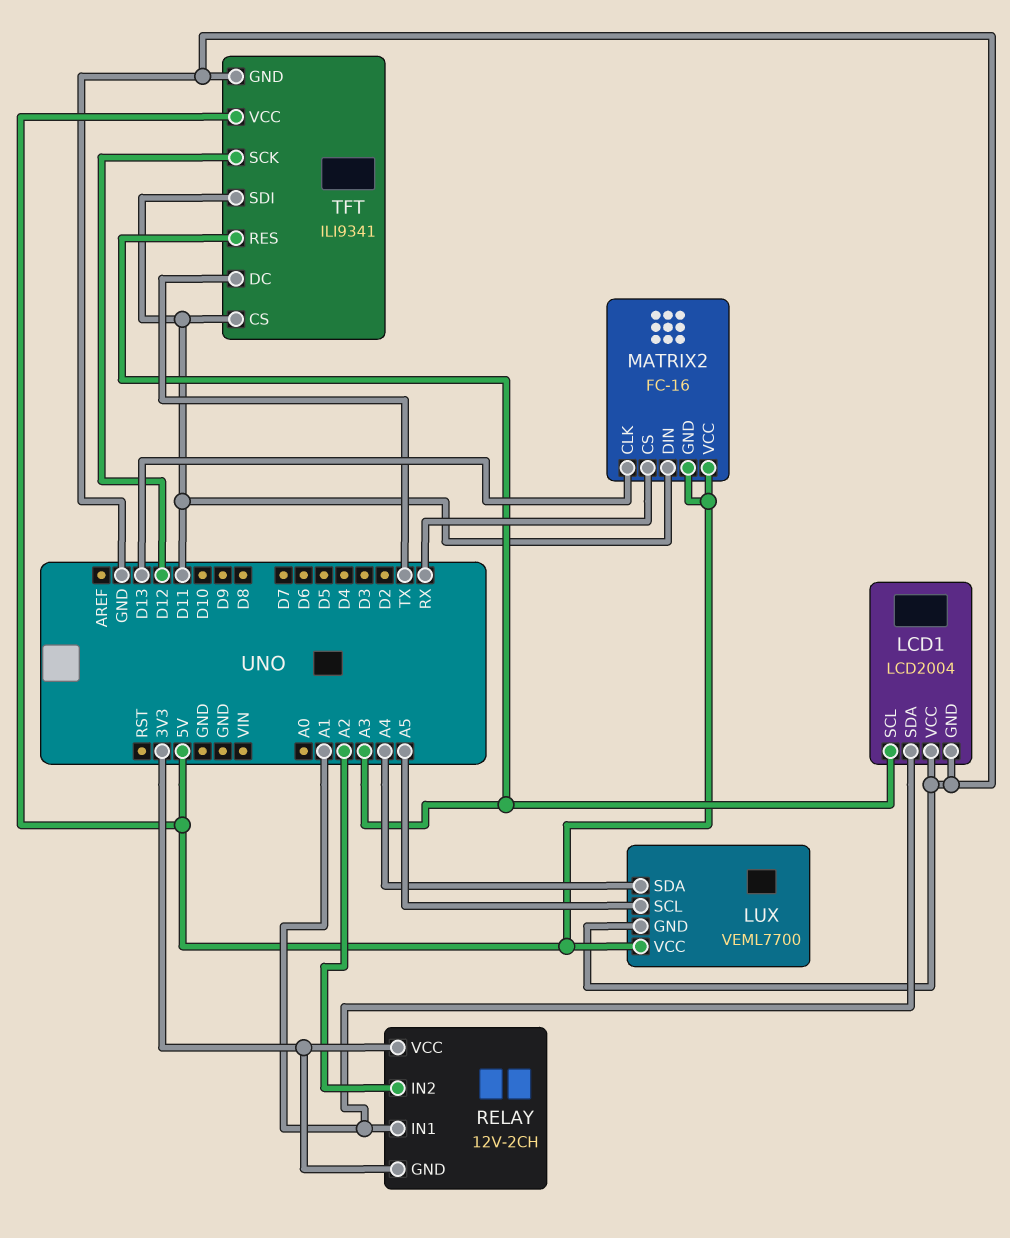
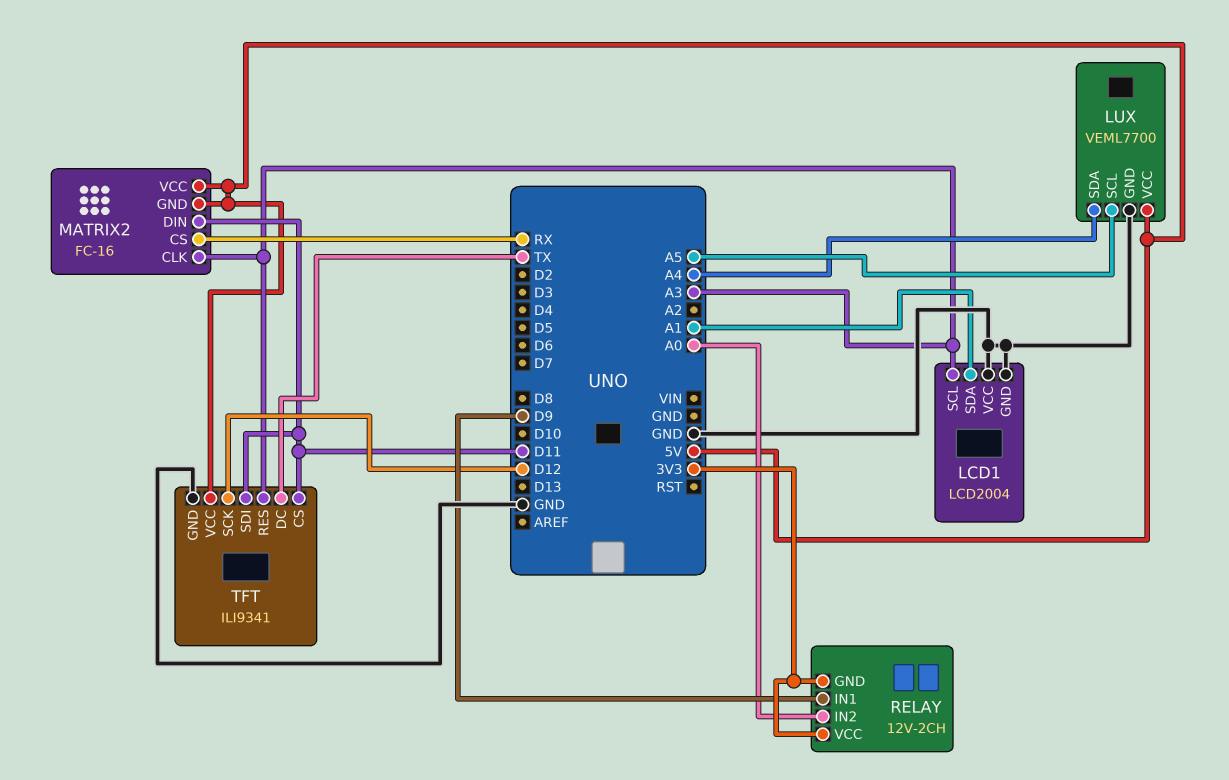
MATRIX2 pin CLK: D13 -> A3
RELAY pin IN1: A1 -> D9
RELAY pin IN2: A2 -> A0

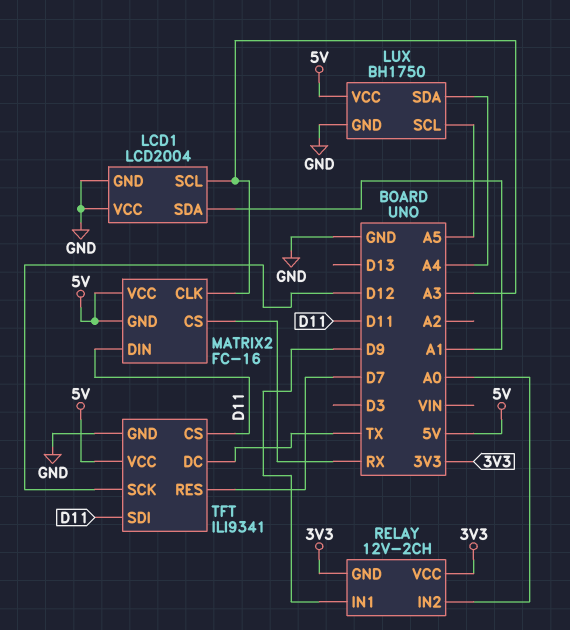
LUX: VEML7700 -> BH1750
TFT pin RES: A3 -> D7

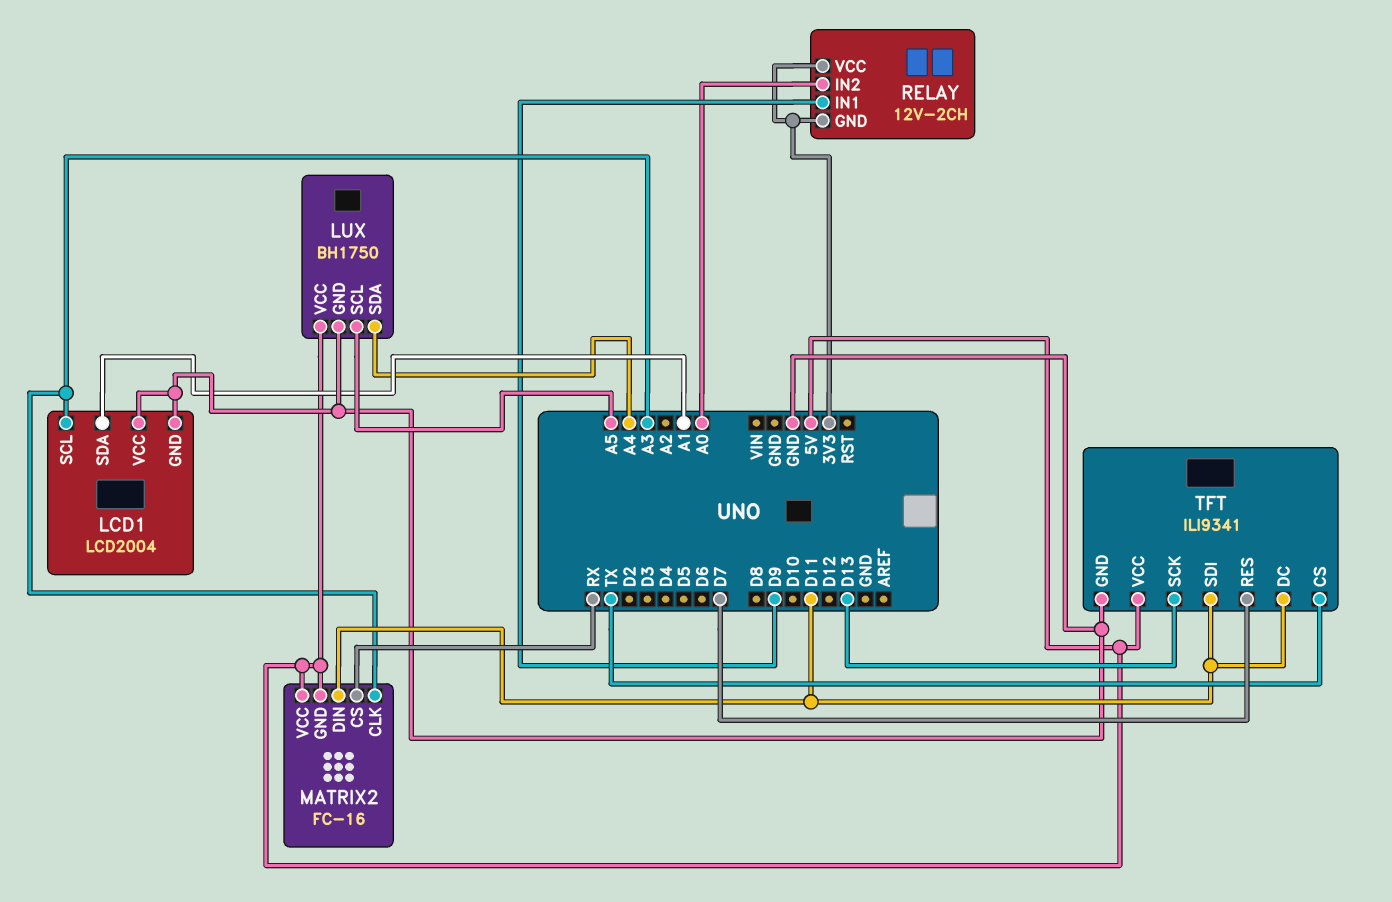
TFT pin CS: D11 -> TX
TFT pin DC: TX -> D11
TFT pin SCK: D12 -> D13

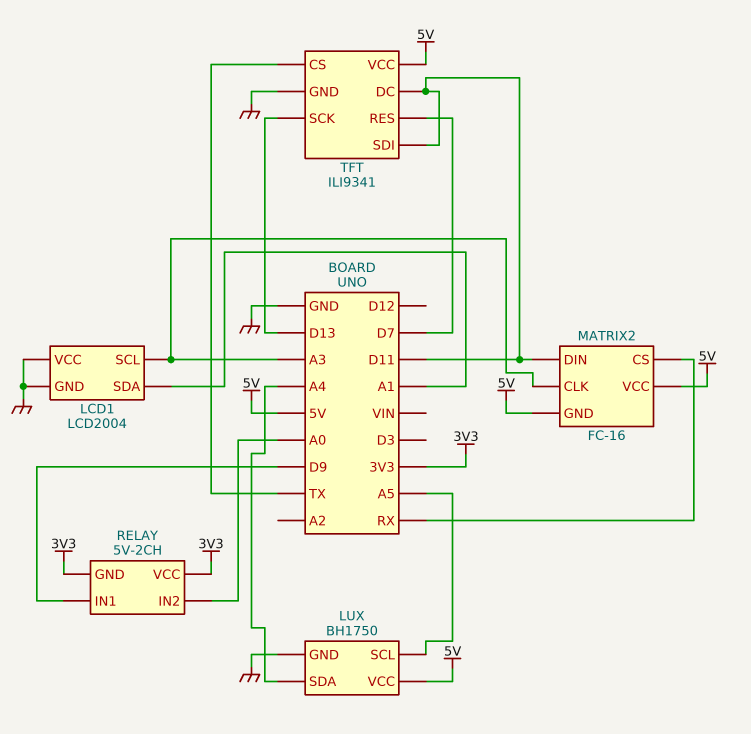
RELAY: 12V-2CH -> 5V-2CH

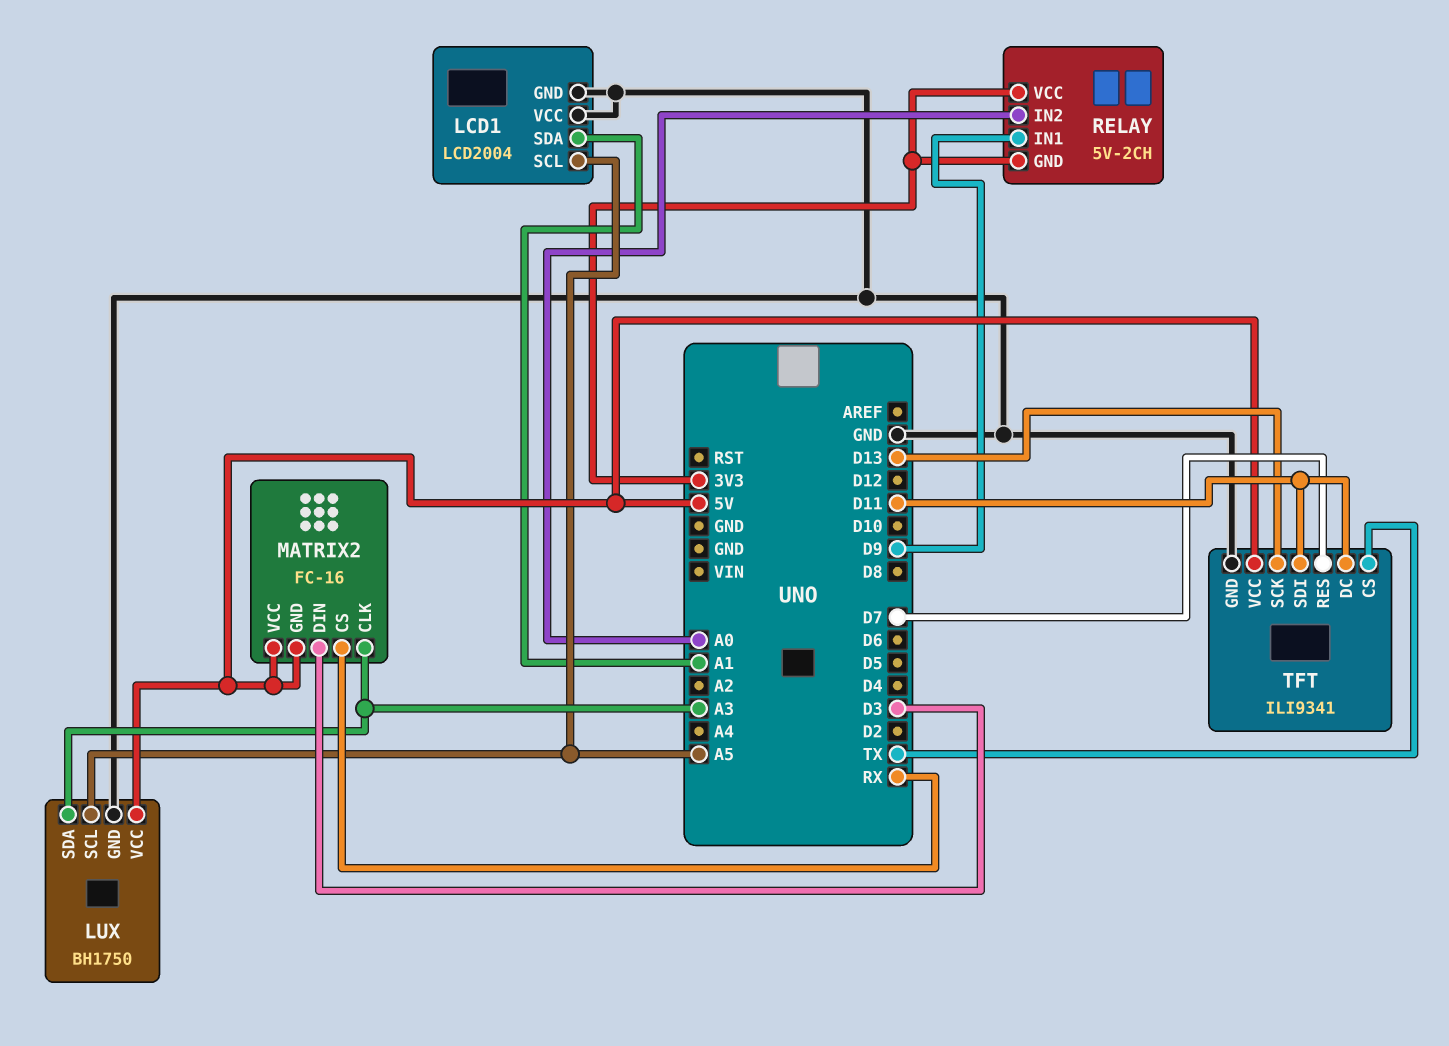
LCD1 pin SCL: A3 -> A5
LUX pin SDA: A4 -> A3
MATRIX2 pin DIN: D11 -> D3

